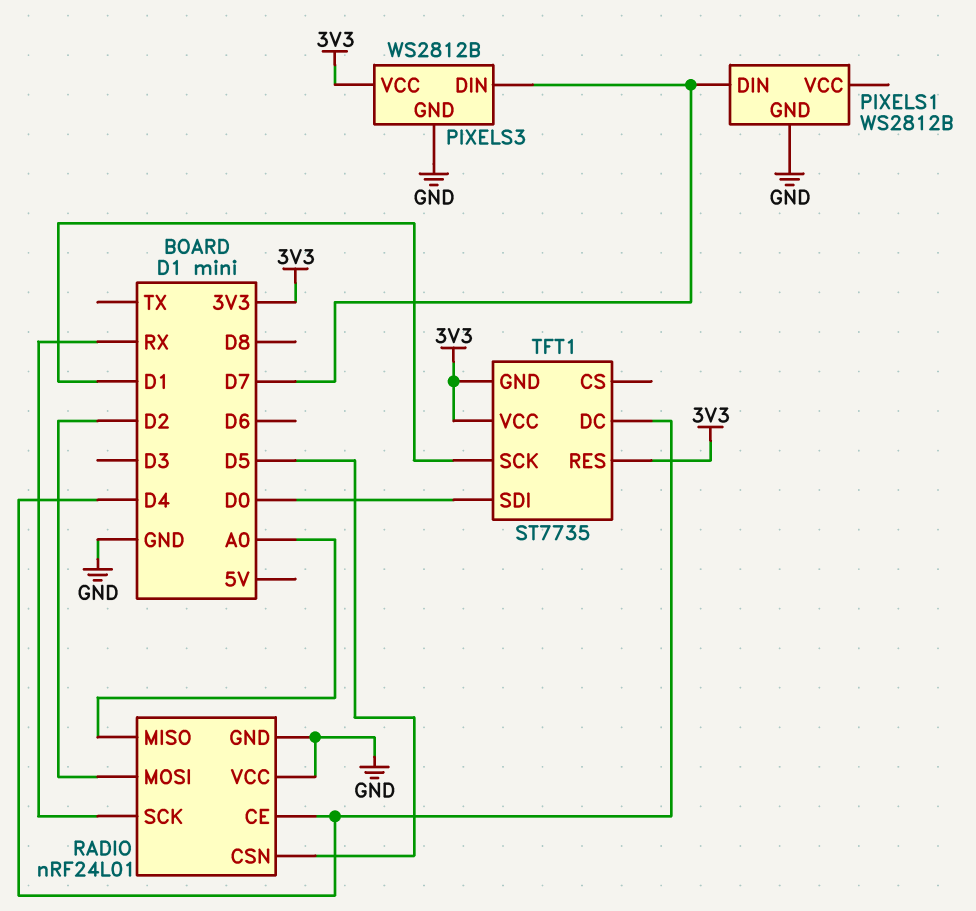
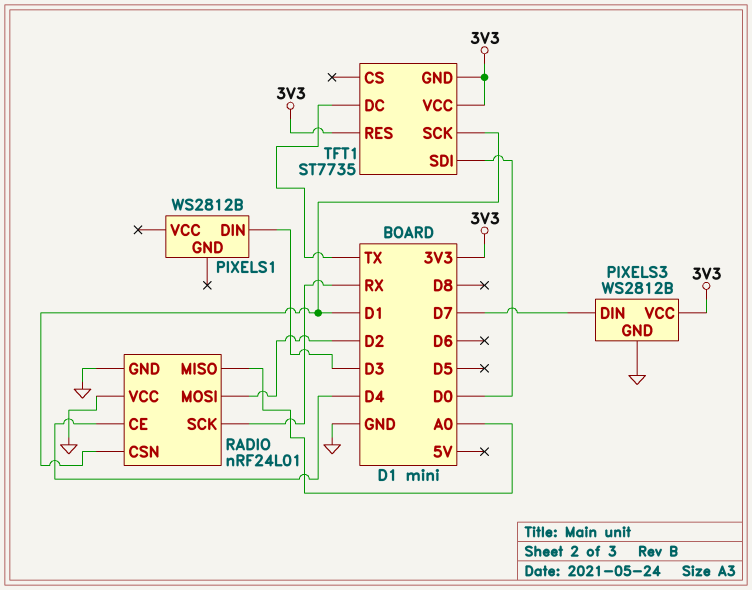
PIXELS1 pin DIN: D7 -> D3
PIXELS1 pin GND: GND -> none
RADIO pin CSN: D5 -> D1
TFT1 pin DC: D4 -> TX

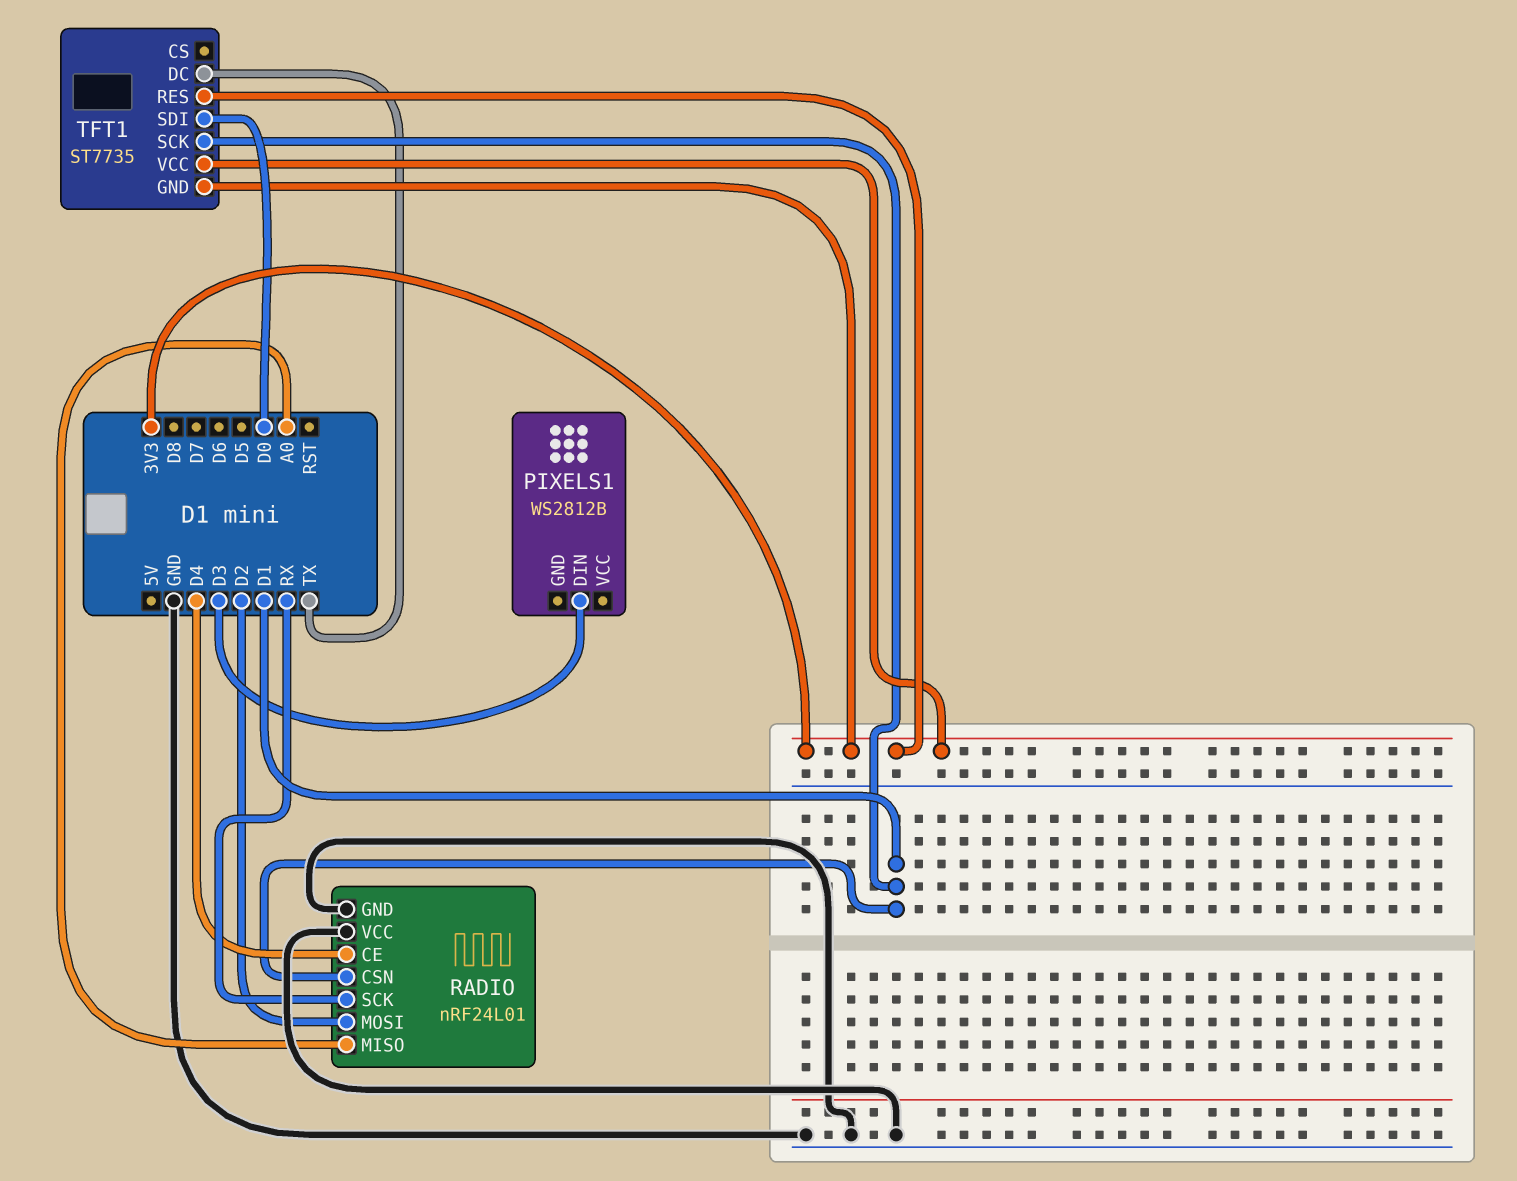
PIXELS3: WS2812B -> none
PIXELS3 pin DIN: D7 -> none
PIXELS3 pin GND: GND -> none
PIXELS3 pin VCC: 3V3 -> none

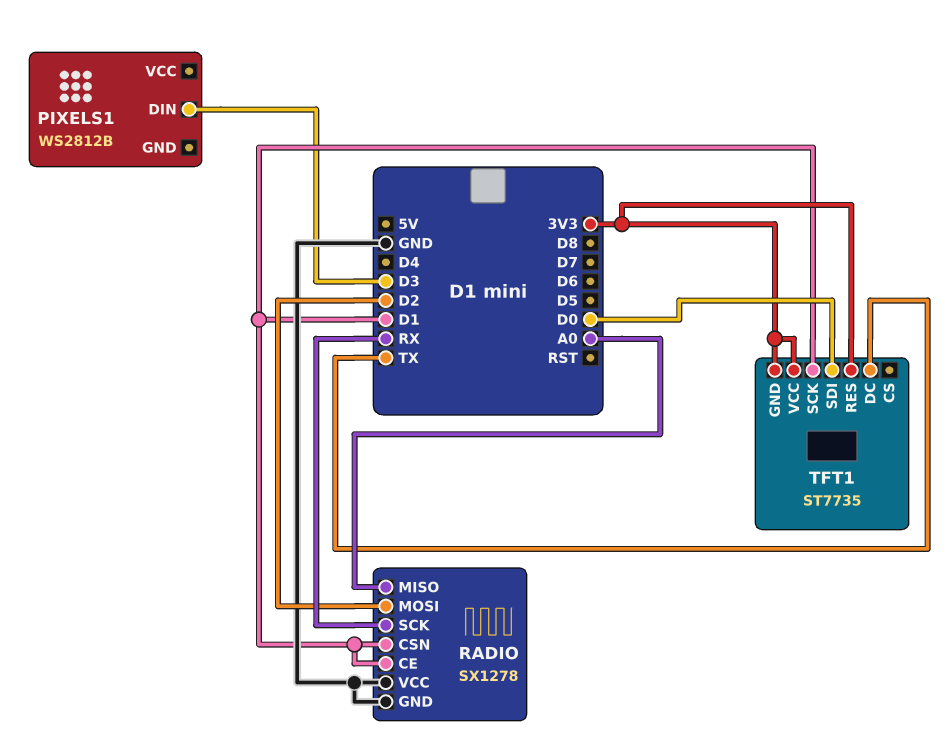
RADIO: nRF24L01 -> SX1278
RADIO pin CE: D4 -> D1

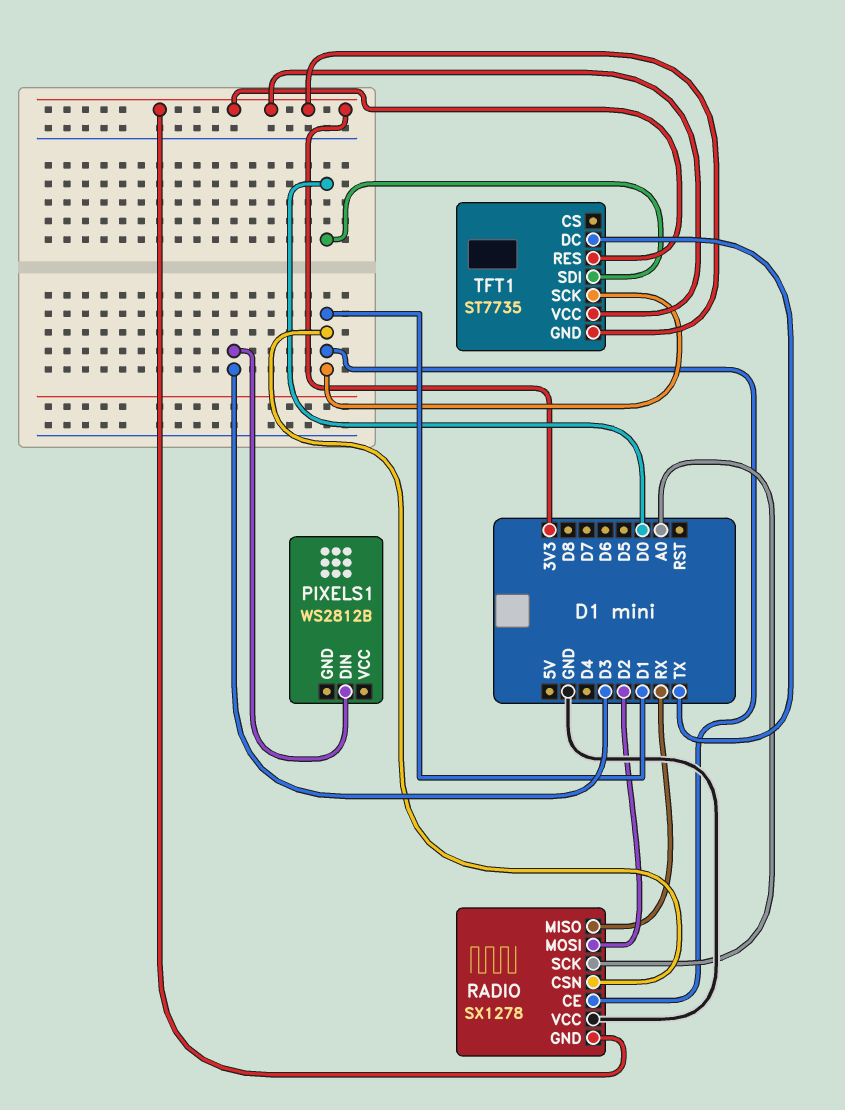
RADIO pin GND: GND -> 3V3
RADIO pin MISO: A0 -> RX
RADIO pin SCK: RX -> A0

